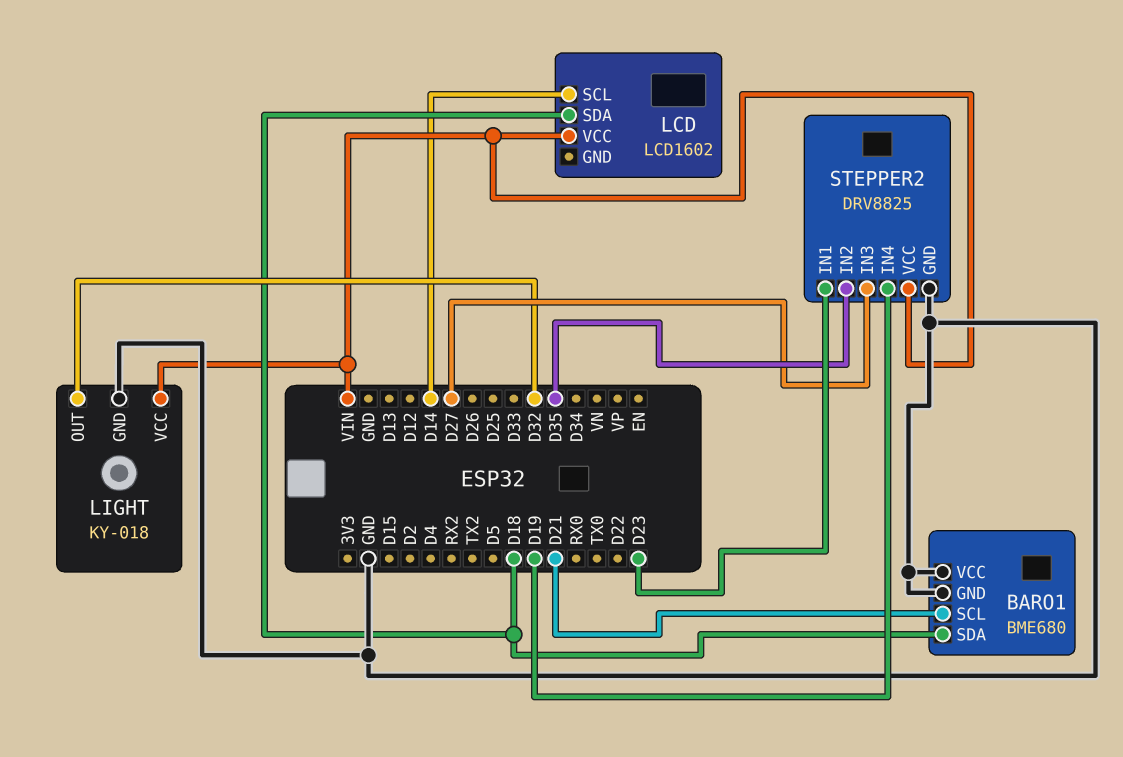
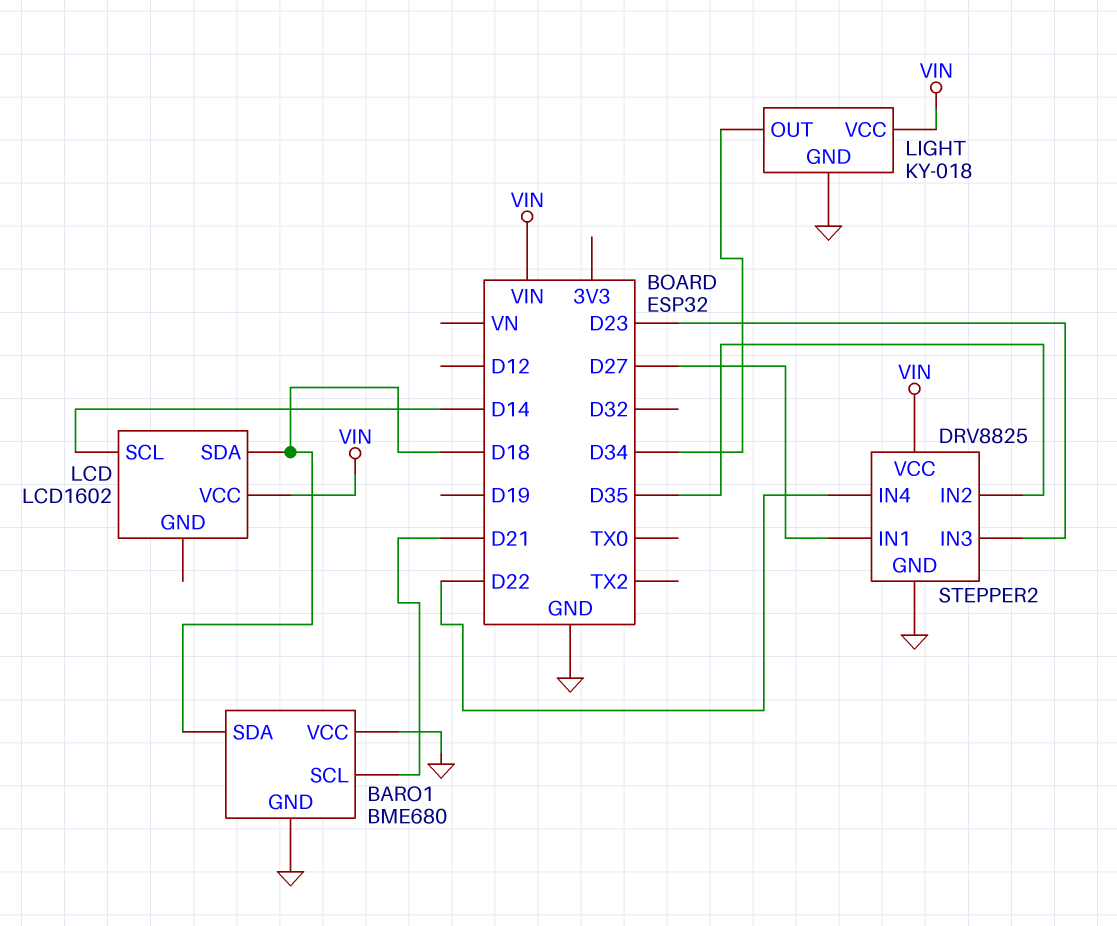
LIGHT pin OUT: D32 -> D34
STEPPER2 pin IN1: D23 -> D27
STEPPER2 pin IN3: D27 -> D23
STEPPER2 pin IN4: D19 -> D22

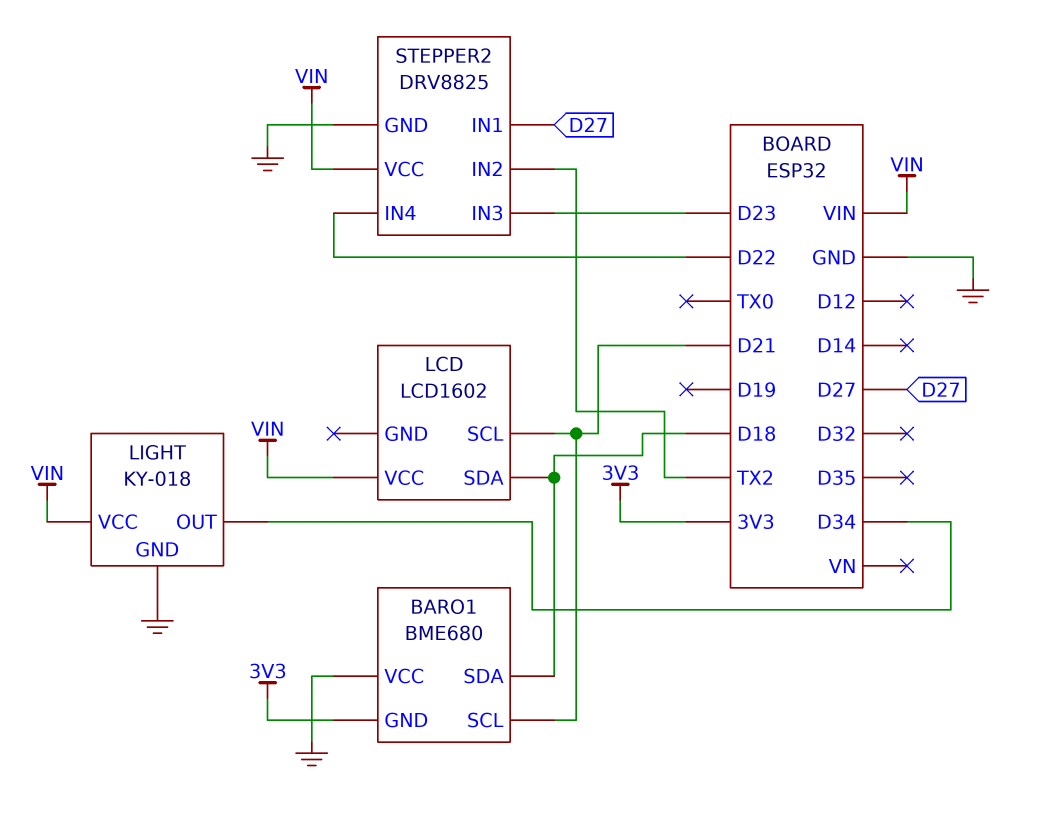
BARO1 pin GND: GND -> 3V3
LCD pin SCL: D14 -> D21
STEPPER2 pin IN2: D35 -> TX2

